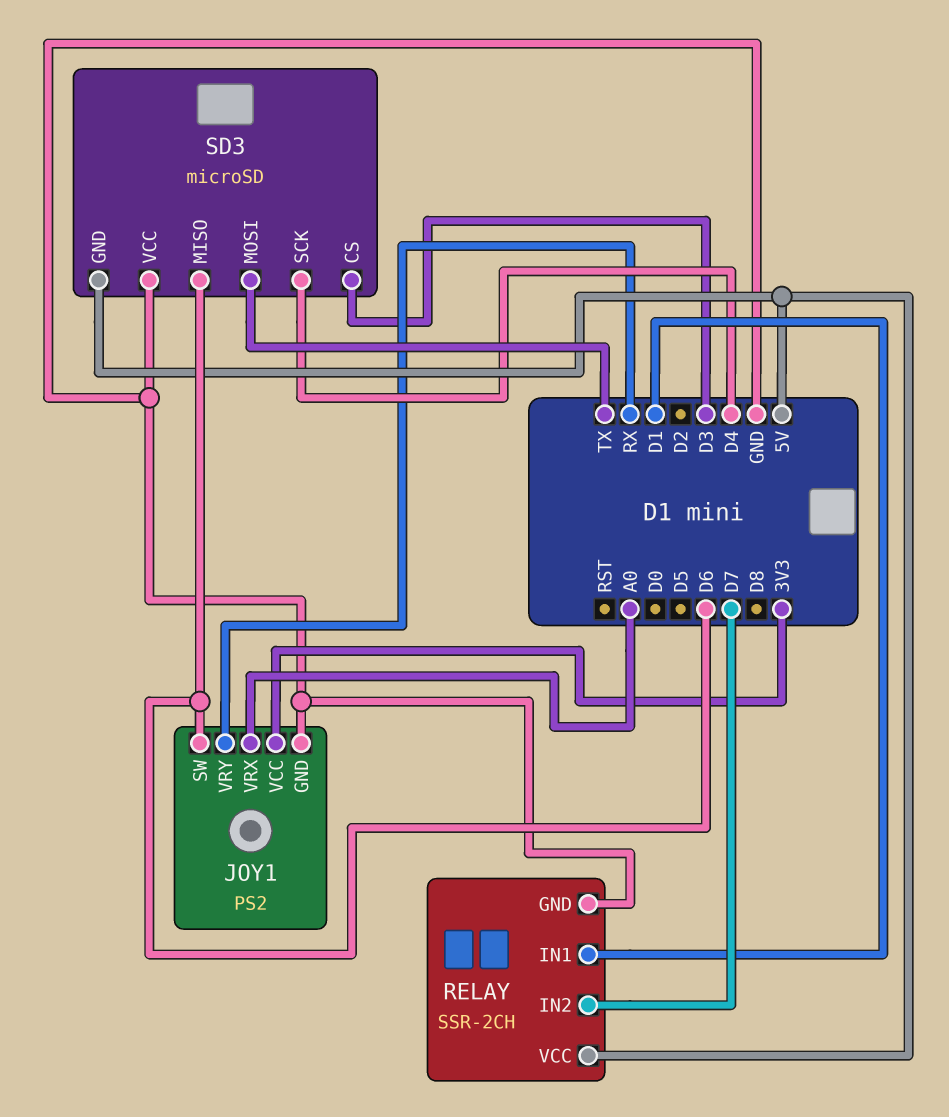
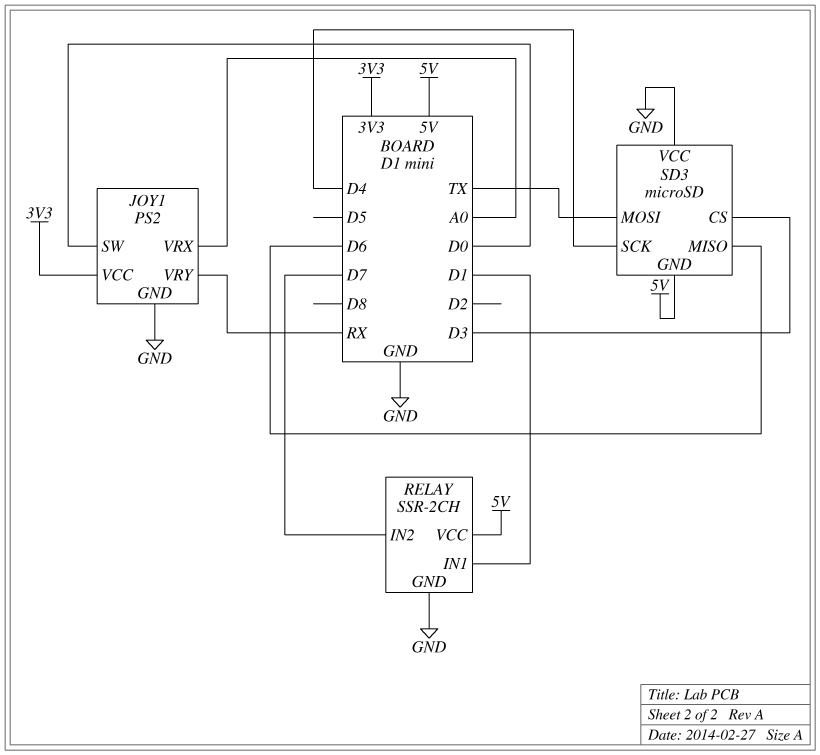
JOY1 pin SW: D6 -> D0

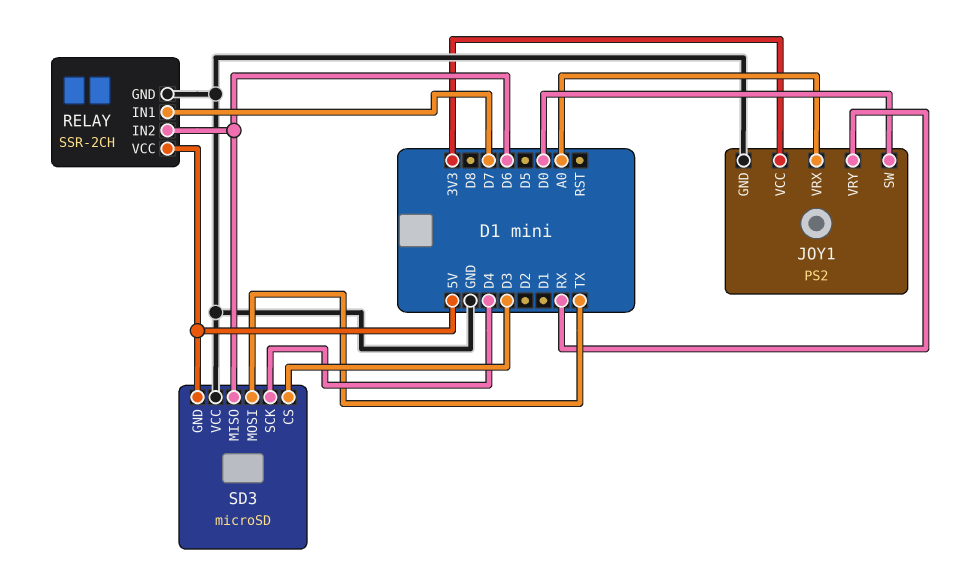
RELAY pin IN1: D1 -> D7
RELAY pin IN2: D7 -> D6

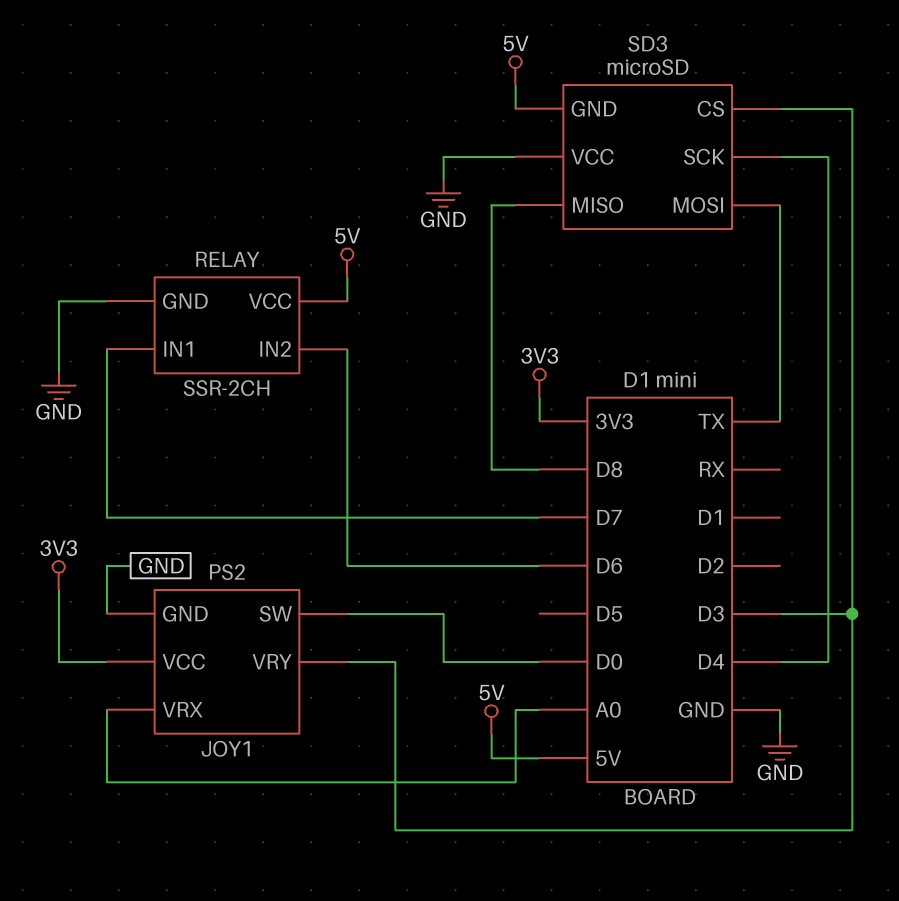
JOY1 pin VRY: RX -> D3
SD3 pin MISO: D6 -> D8

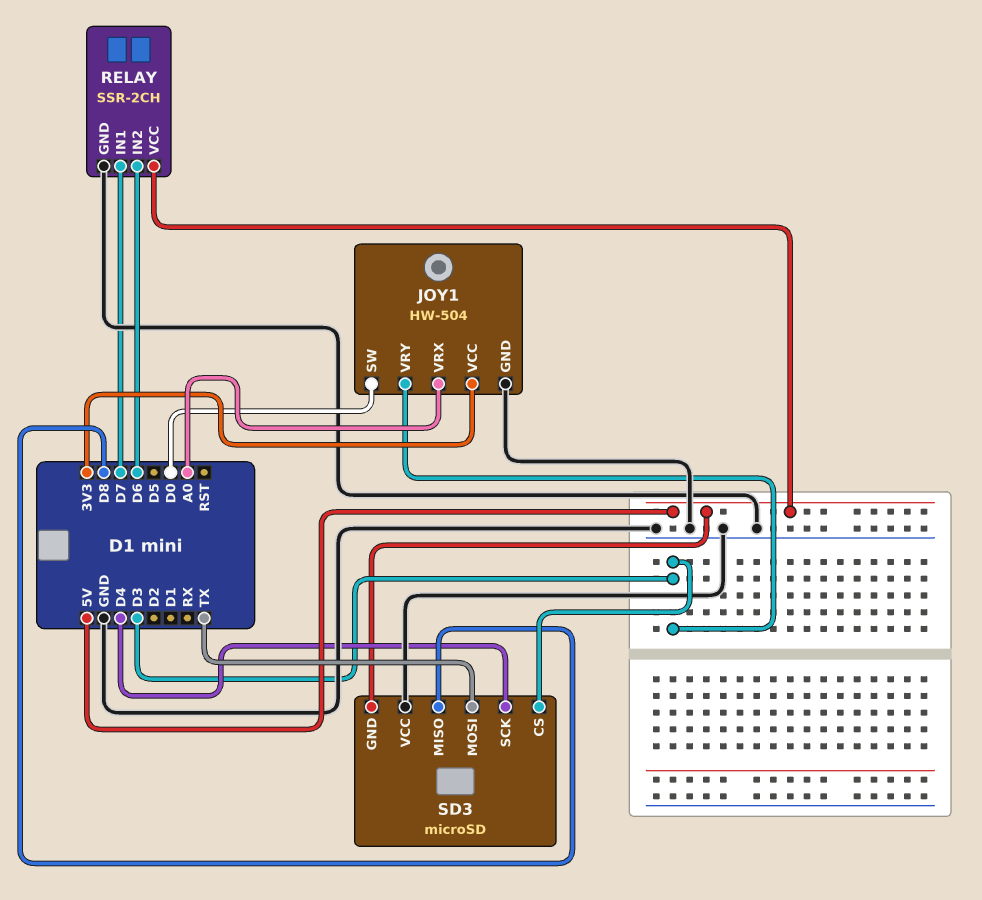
JOY1: PS2 -> HW-504

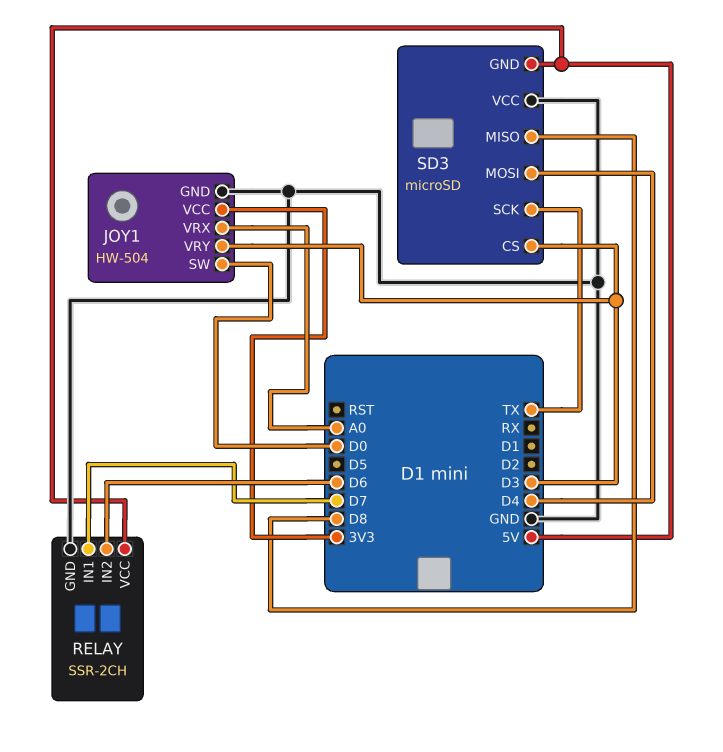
SD3 pin MOSI: TX -> D4
SD3 pin SCK: D4 -> TX

